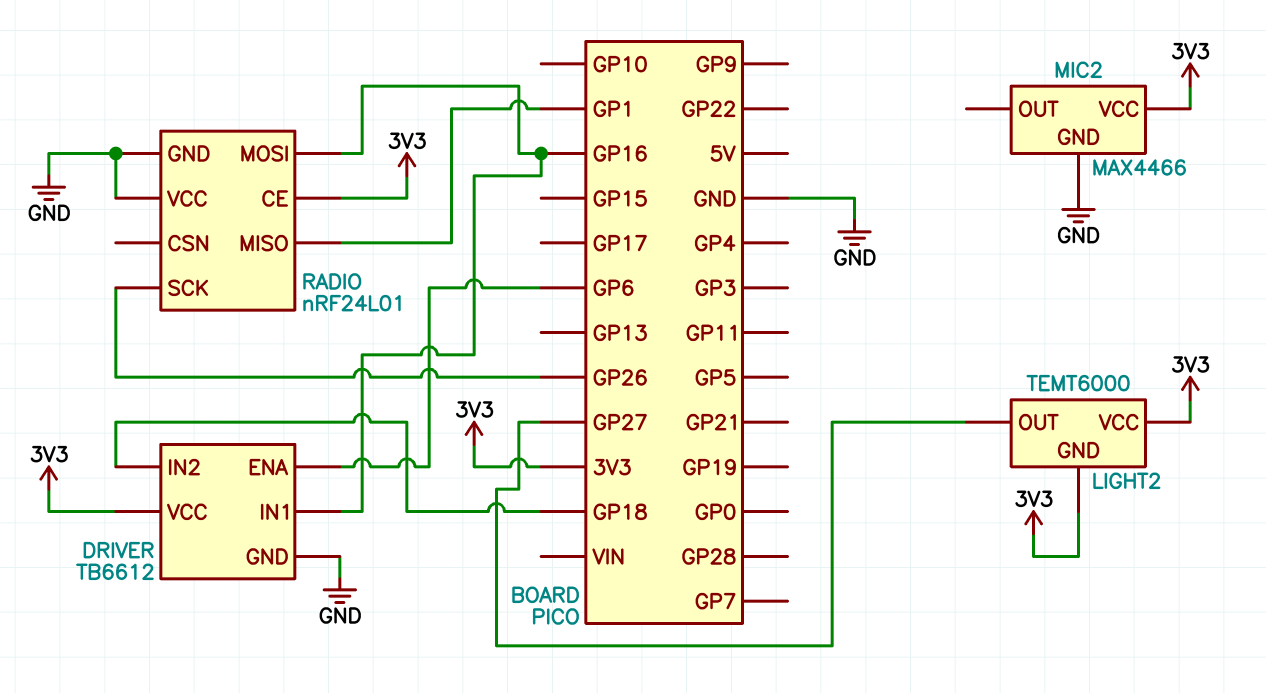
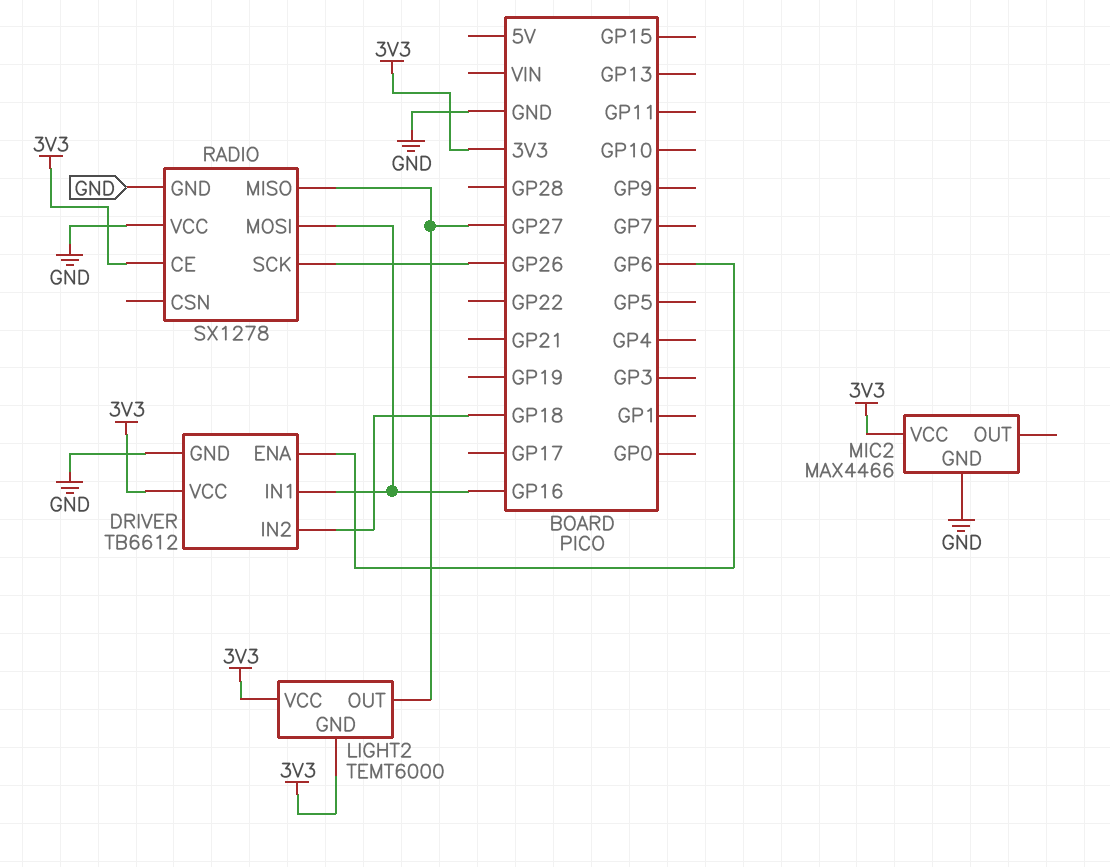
RADIO: nRF24L01 -> SX1278
RADIO pin MISO: GP1 -> GP27

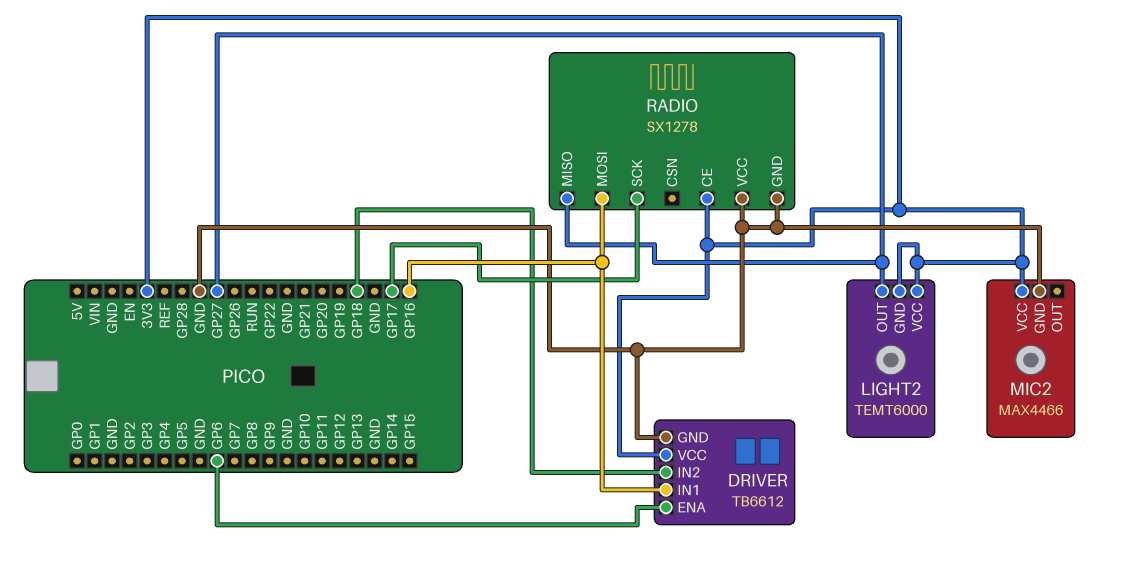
RADIO pin SCK: GP26 -> GP17

